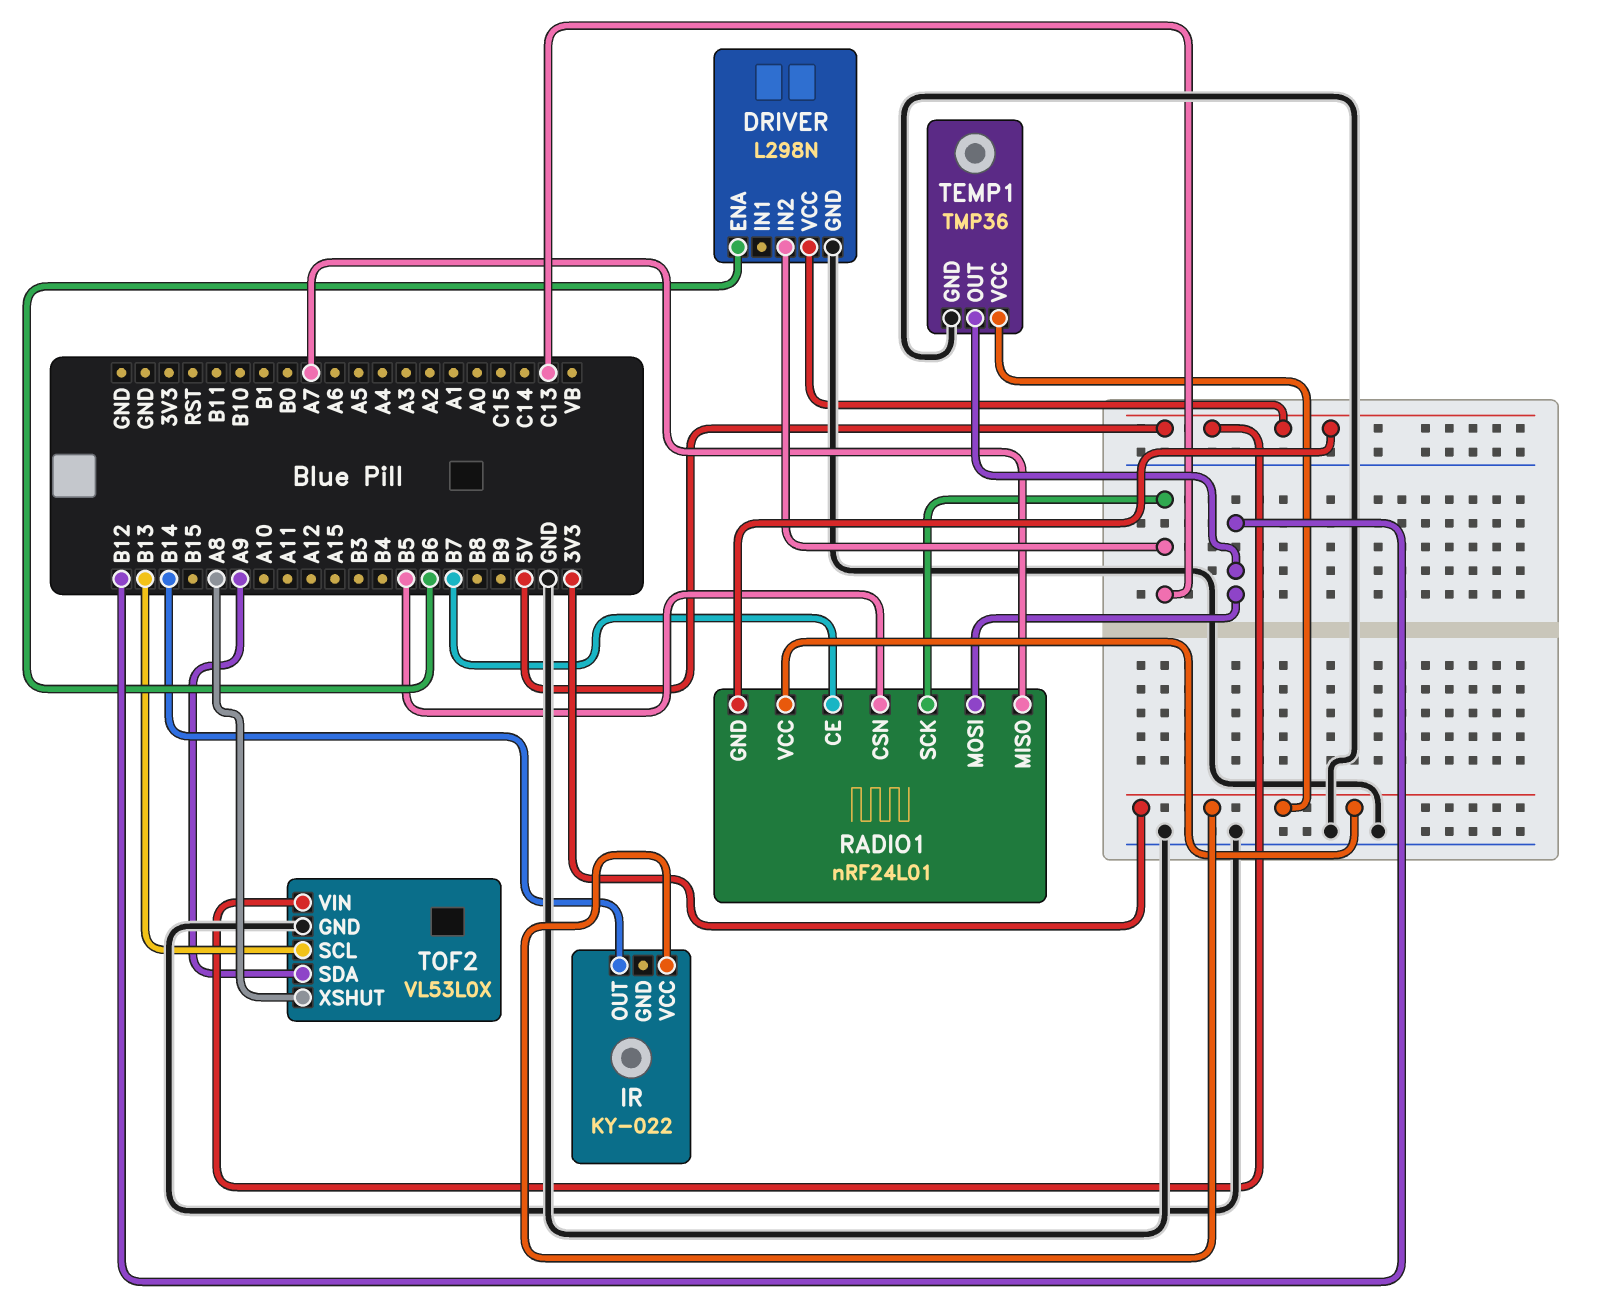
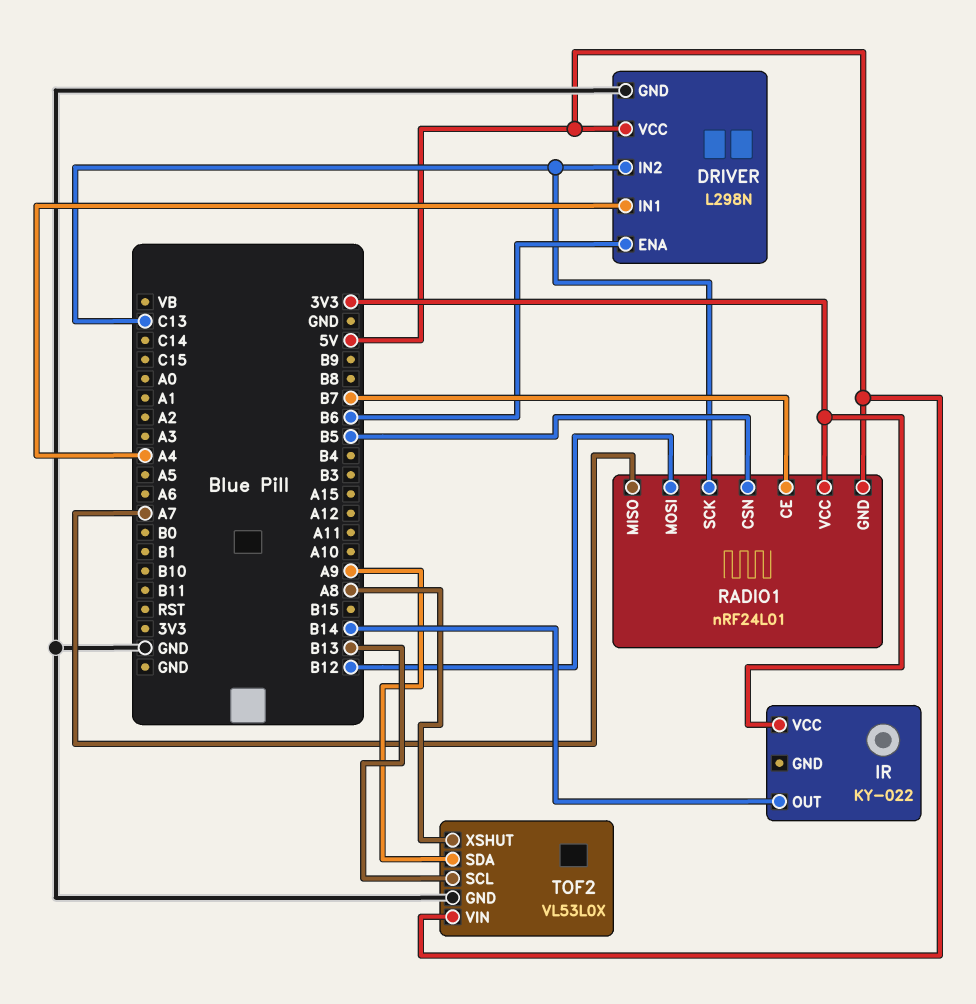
DRIVER pin IN1: none -> A4
TEMP1: TMP36 -> none
TEMP1 pin GND: GND -> none
TEMP1 pin OUT: B12 -> none
TEMP1 pin VCC: 3V3 -> none

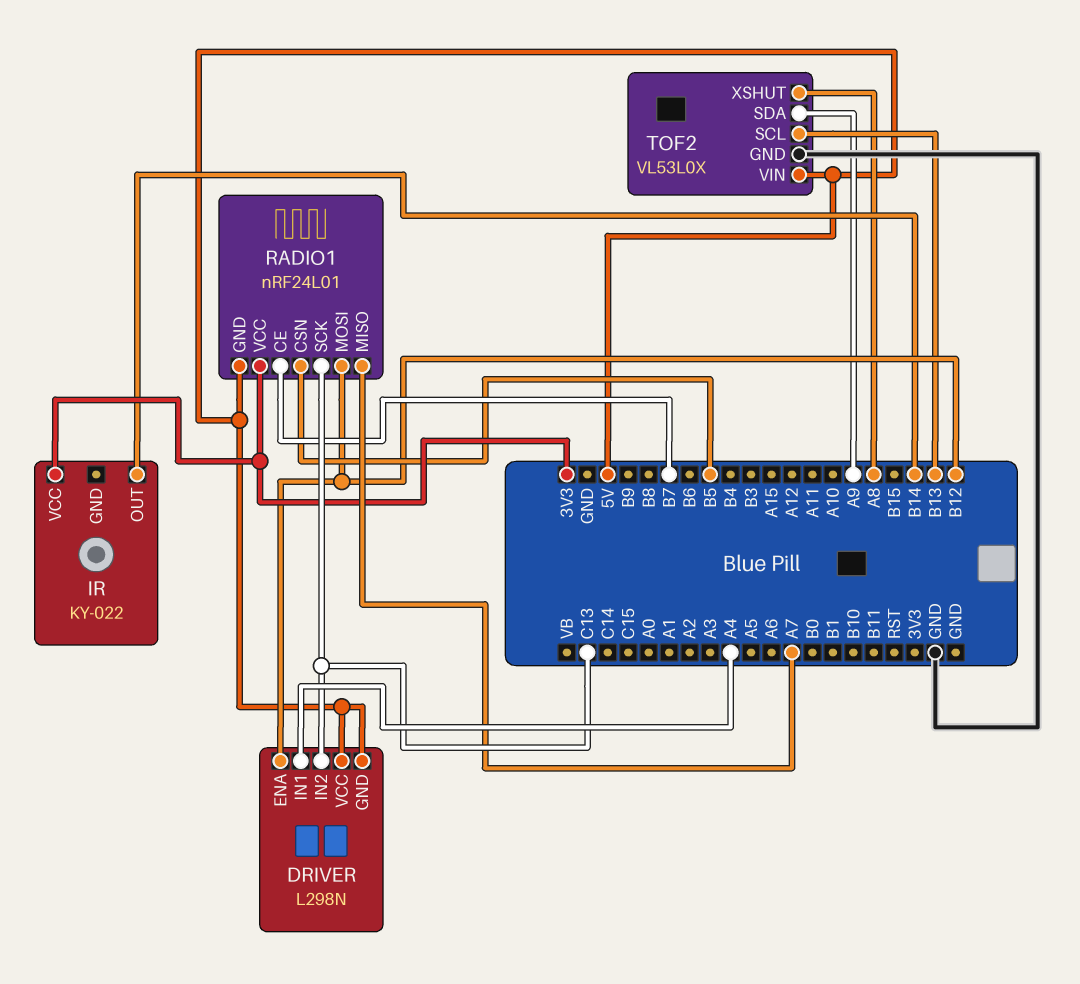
DRIVER pin ENA: B6 -> B12
DRIVER pin GND: GND -> 5V

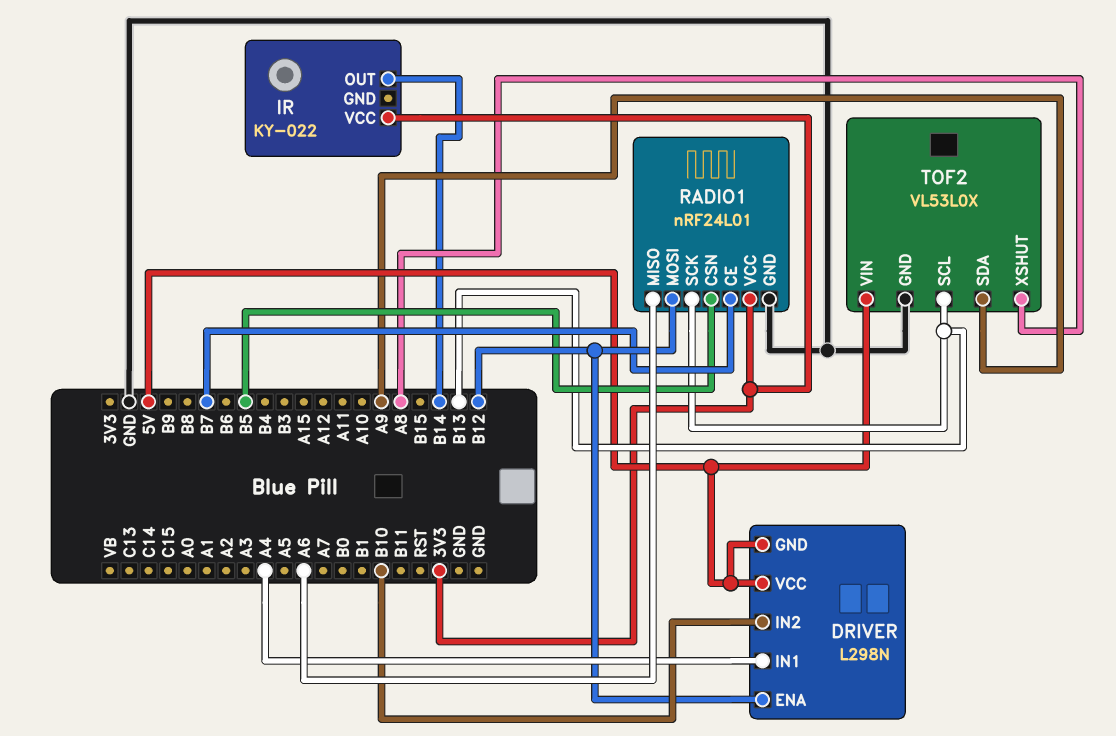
DRIVER pin IN2: C13 -> B10
RADIO1 pin GND: 5V -> GND
RADIO1 pin MISO: A7 -> A6
RADIO1 pin SCK: C13 -> B13

